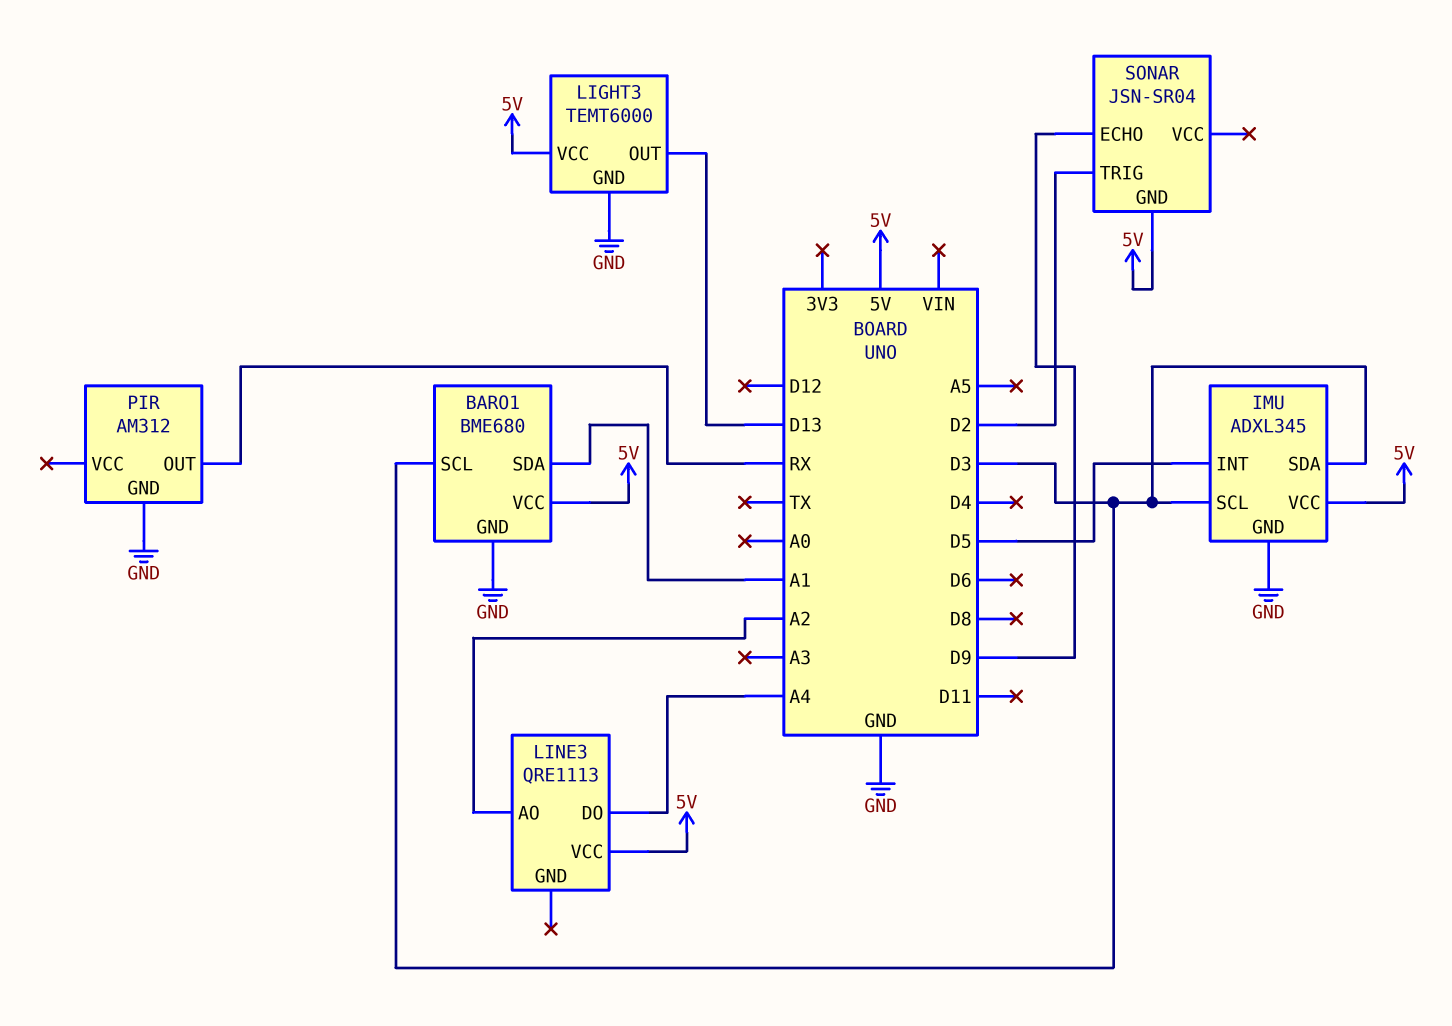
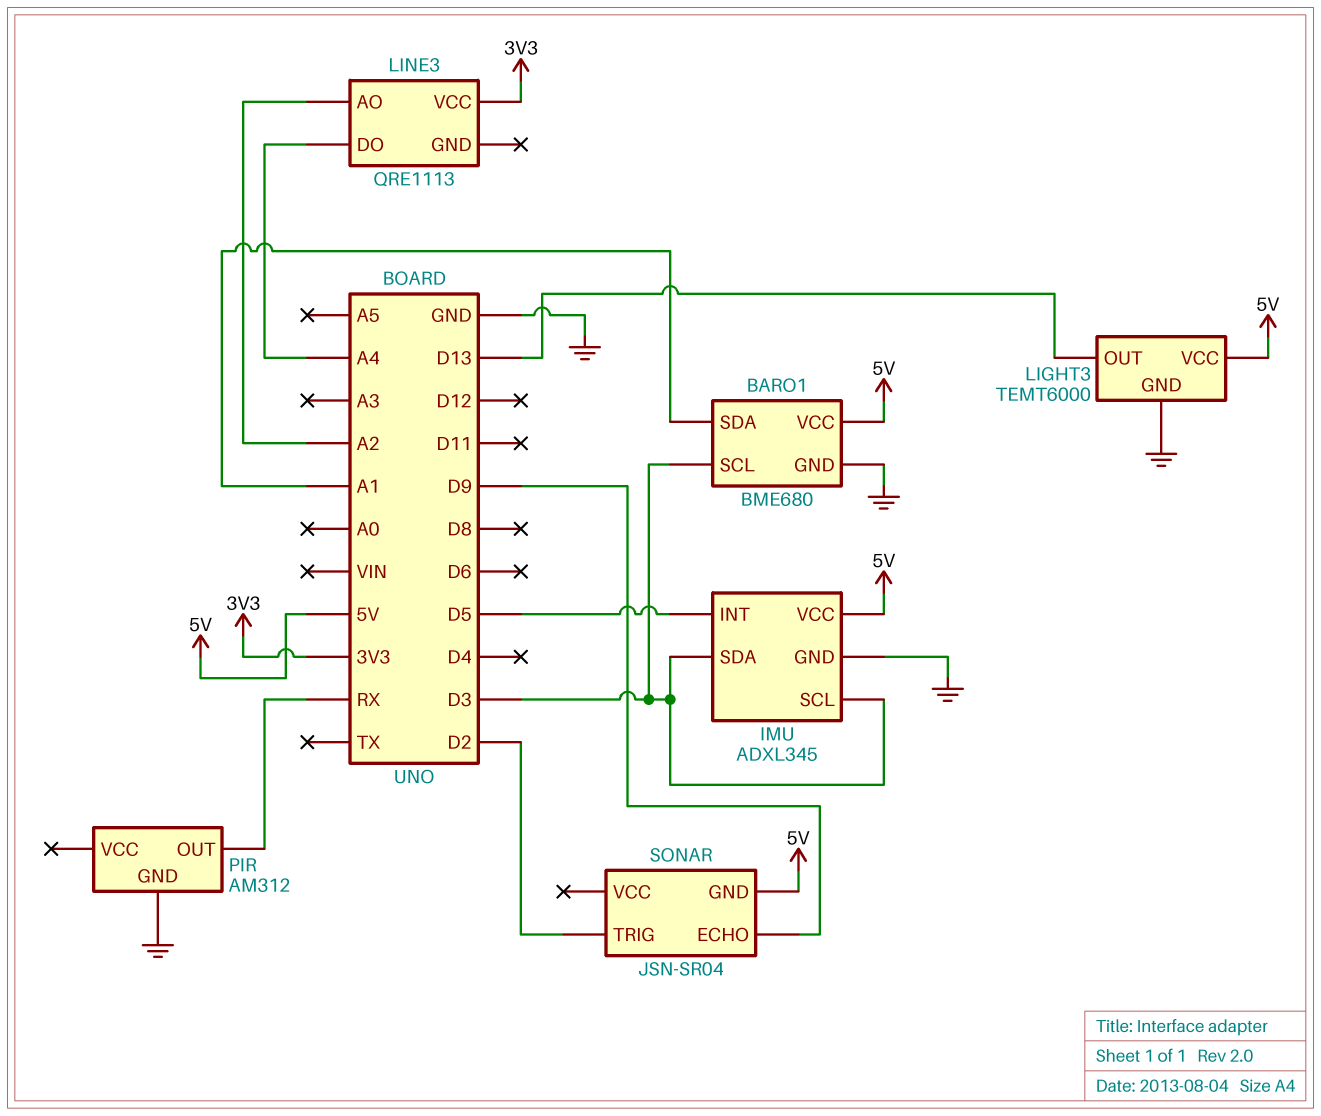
LINE3 pin VCC: 5V -> 3V3

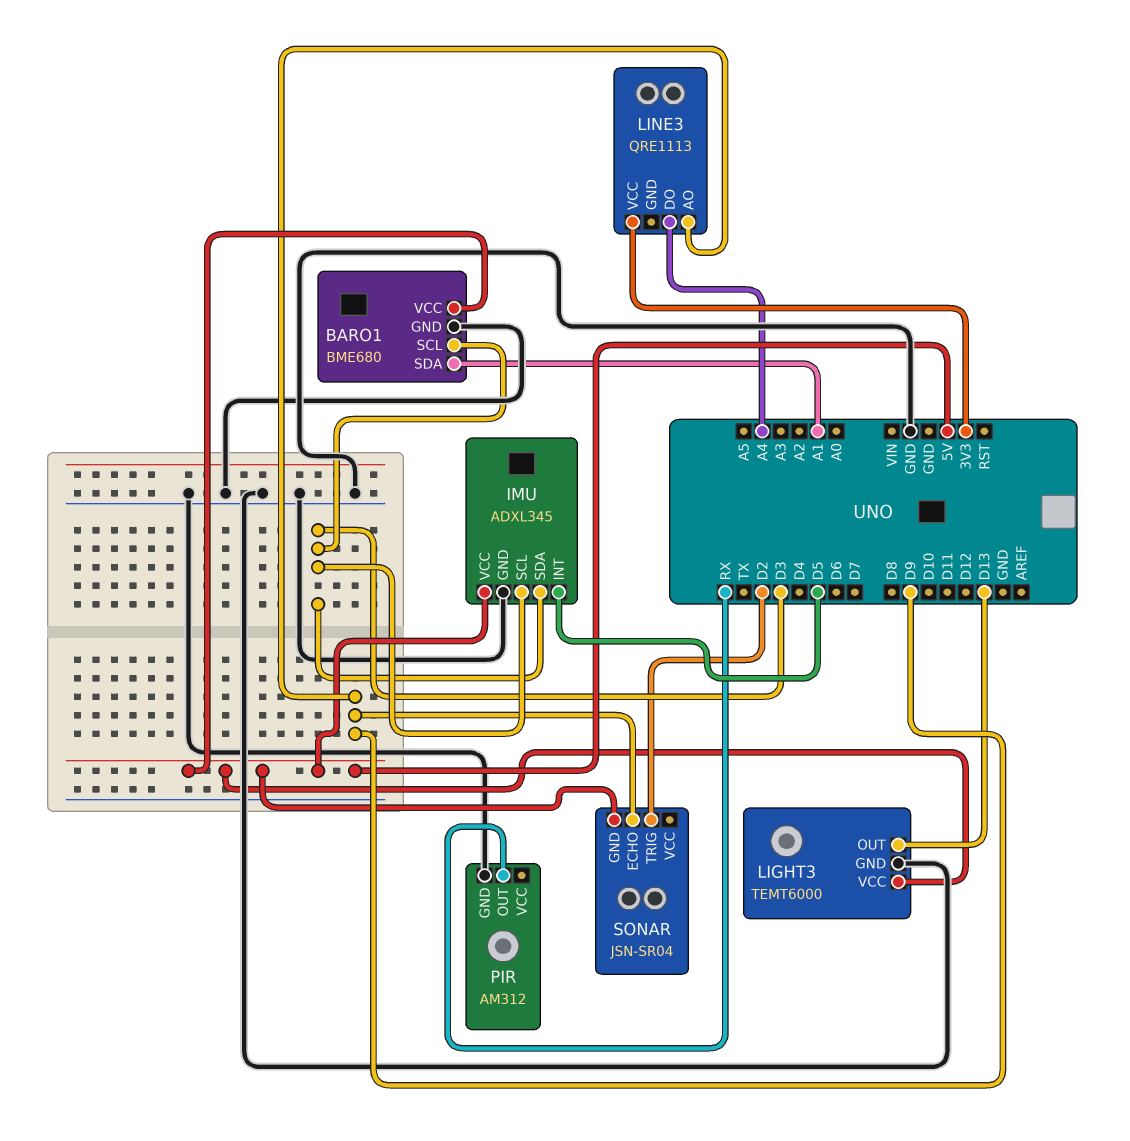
LINE3 pin AO: A2 -> D9

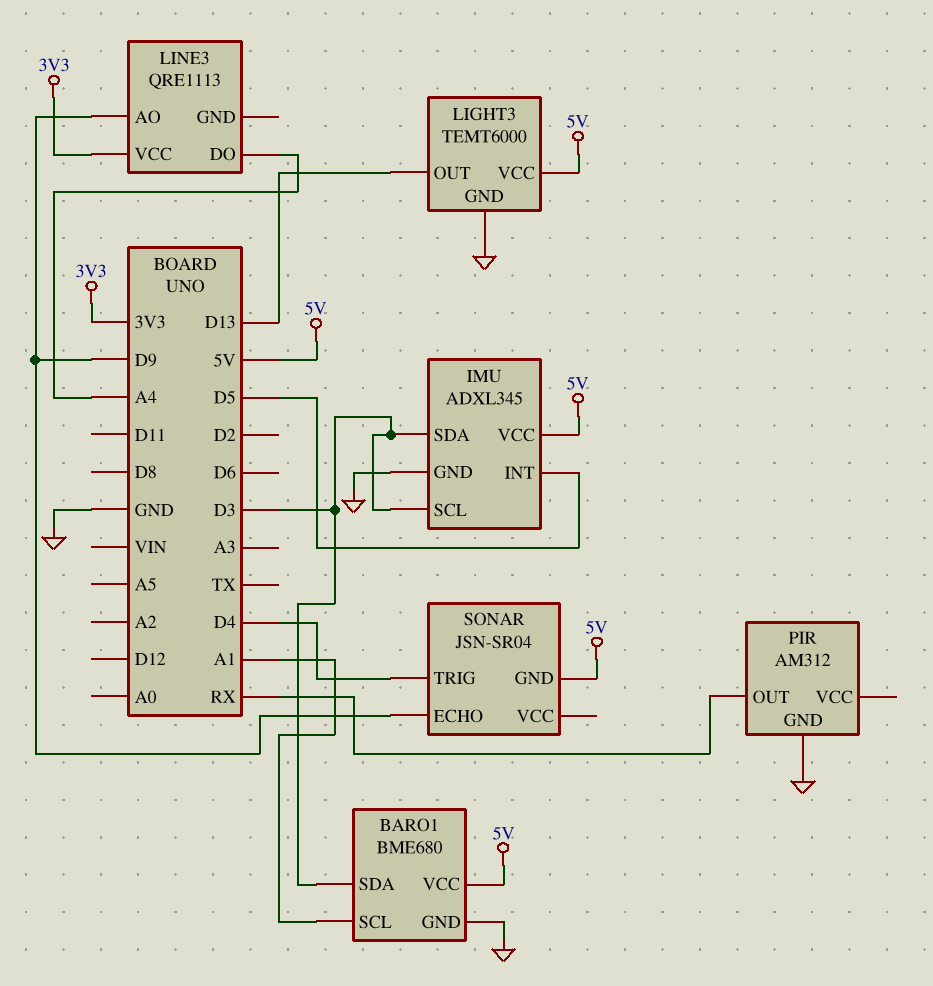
BARO1 pin SCL: D3 -> A1
BARO1 pin SDA: A1 -> D3
SONAR pin TRIG: D2 -> D4

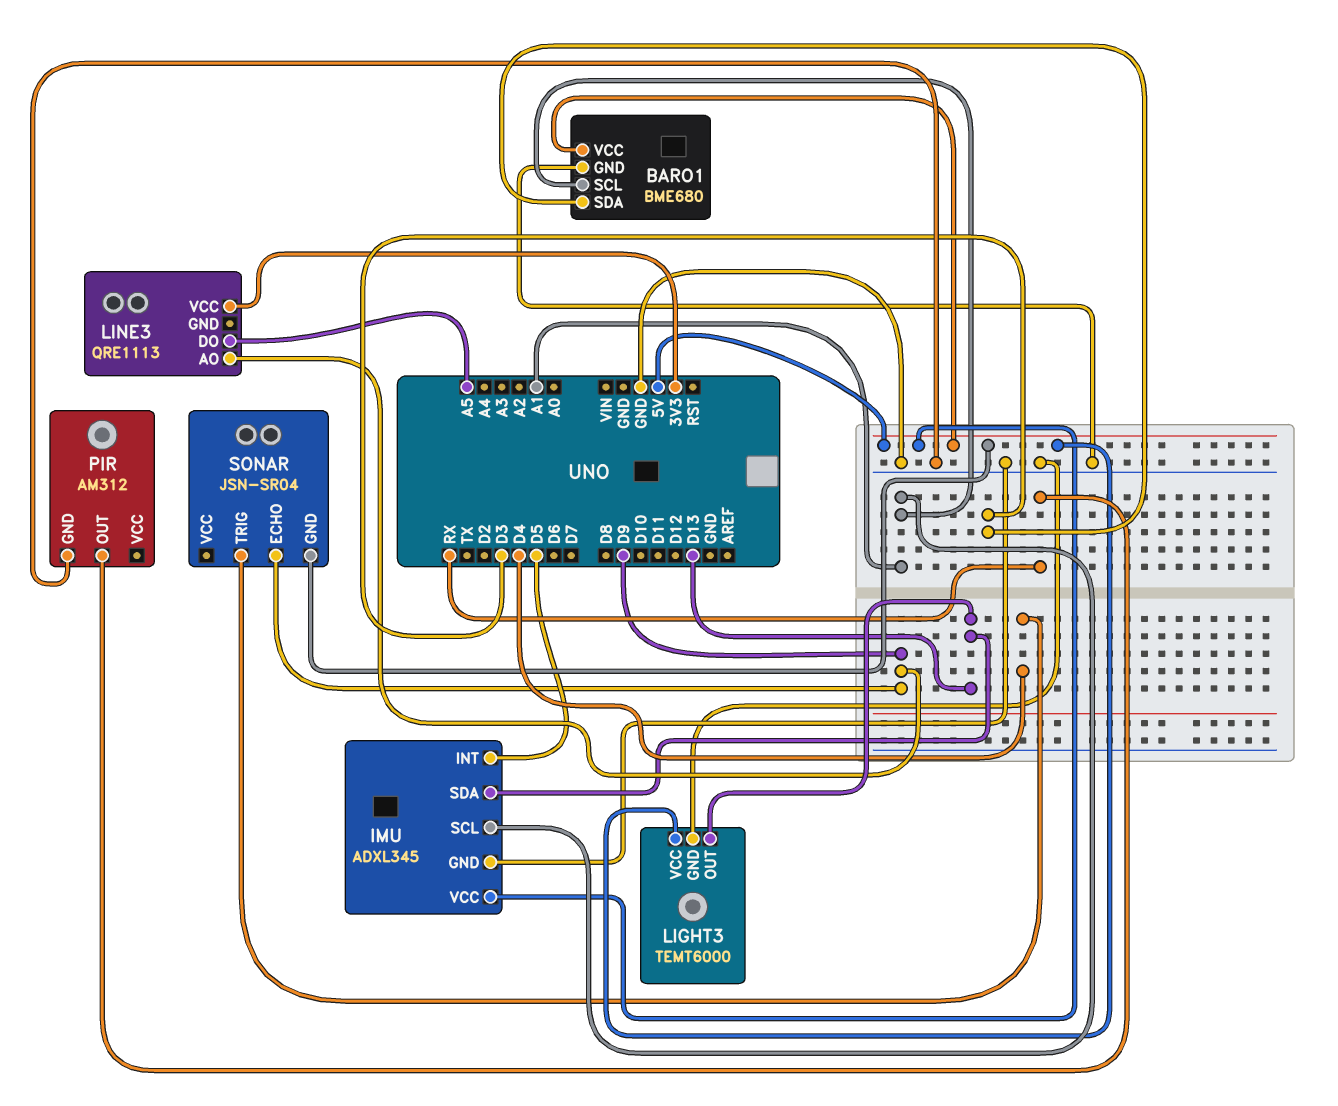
IMU pin SCL: D3 -> A1
IMU pin SDA: D3 -> D13
LINE3 pin DO: A4 -> A5

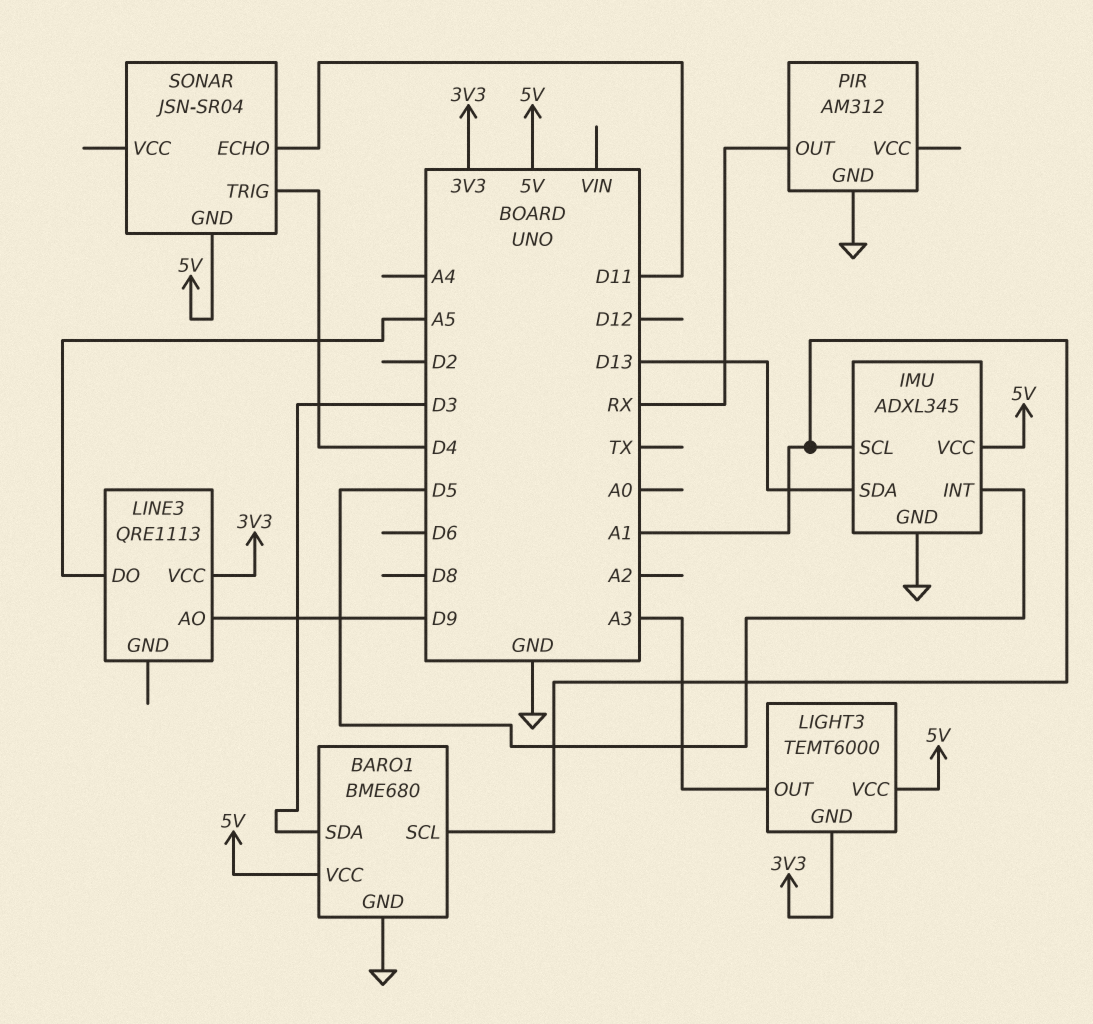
LIGHT3 pin GND: GND -> 3V3
LIGHT3 pin OUT: D13 -> A3
SONAR pin ECHO: D9 -> D11

